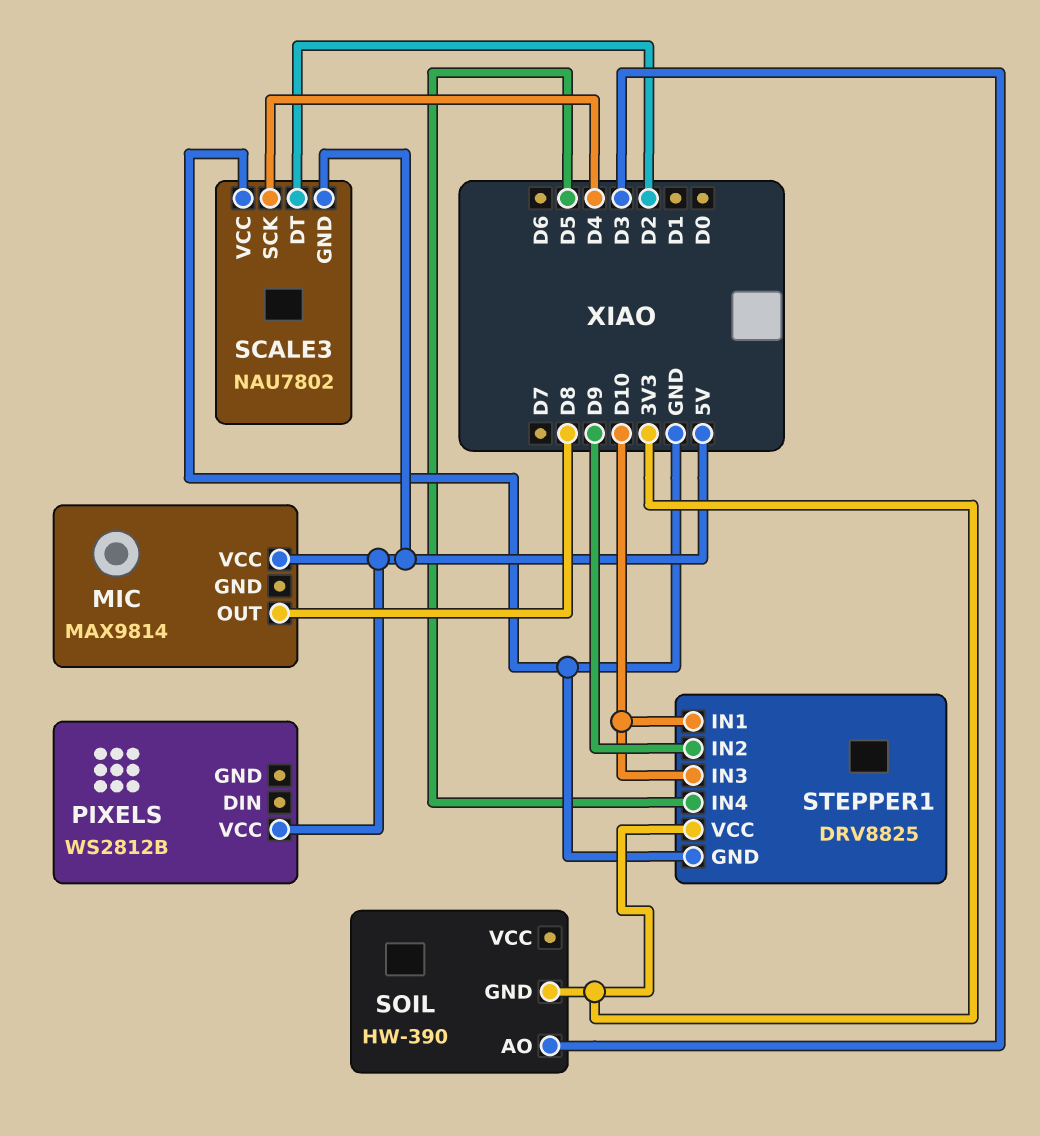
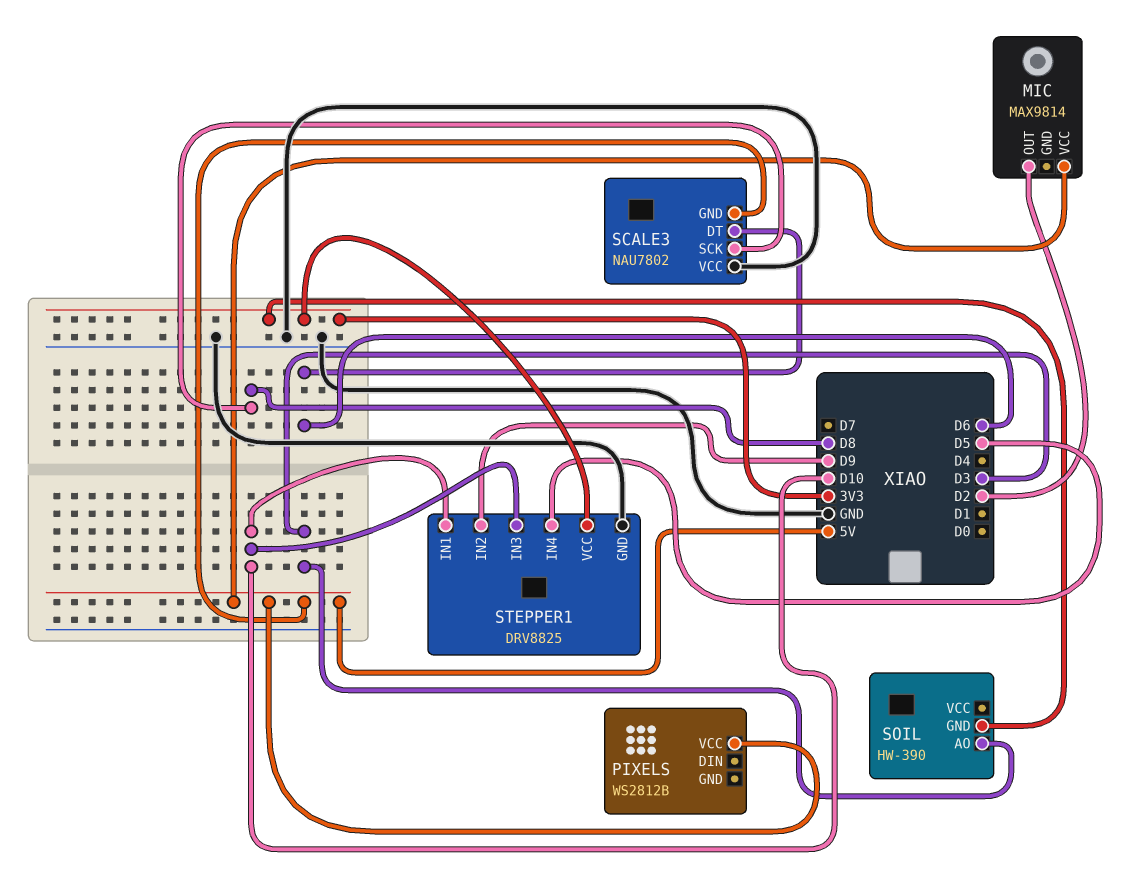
MIC pin OUT: D8 -> D2
SCALE3 pin DT: D2 -> D6
SCALE3 pin SCK: D4 -> D8

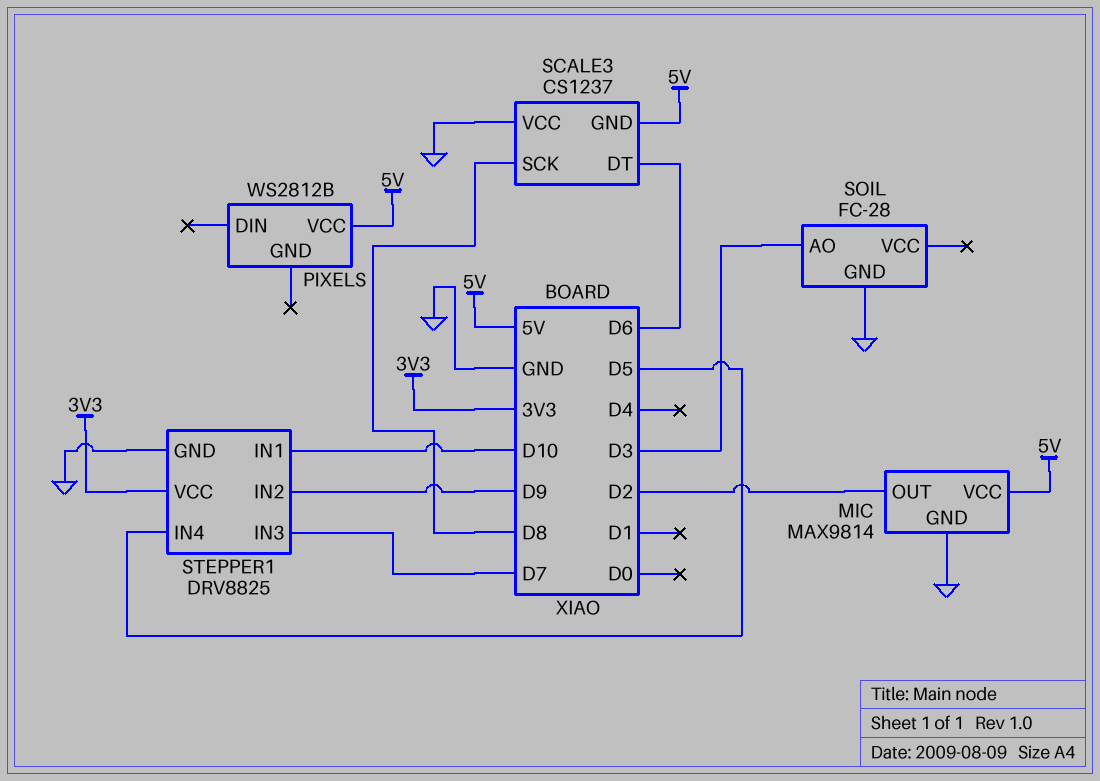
MIC pin GND: none -> GND
SCALE3: NAU7802 -> CS1237
SOIL: HW-390 -> FC-28
SOIL pin GND: 3V3 -> GND
STEPPER1 pin IN3: D10 -> D7

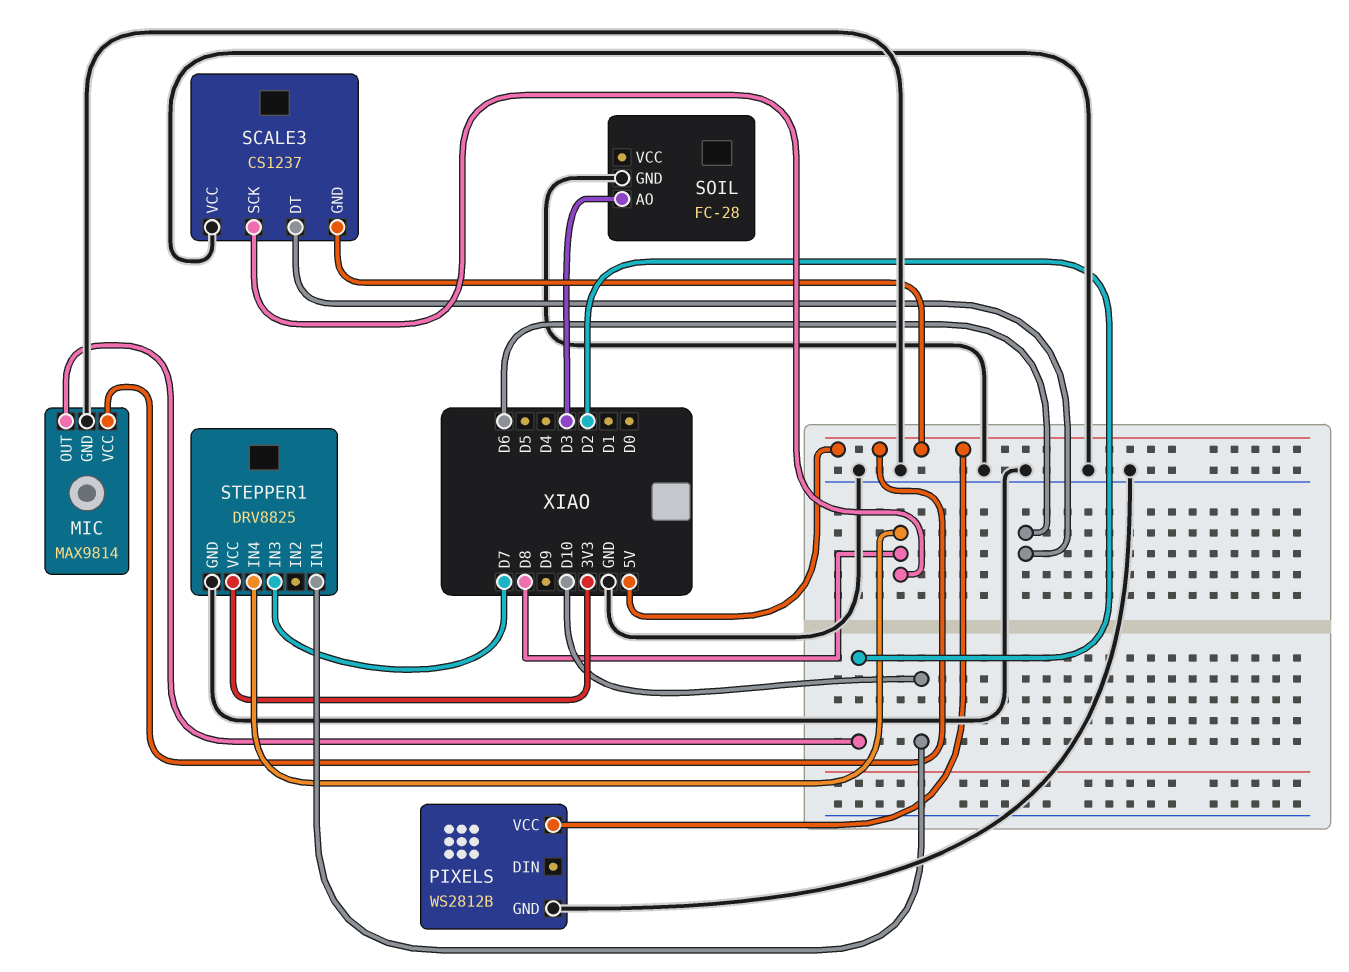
PIXELS pin GND: none -> GND
STEPPER1 pin IN2: D9 -> none
STEPPER1 pin IN4: D5 -> D8

